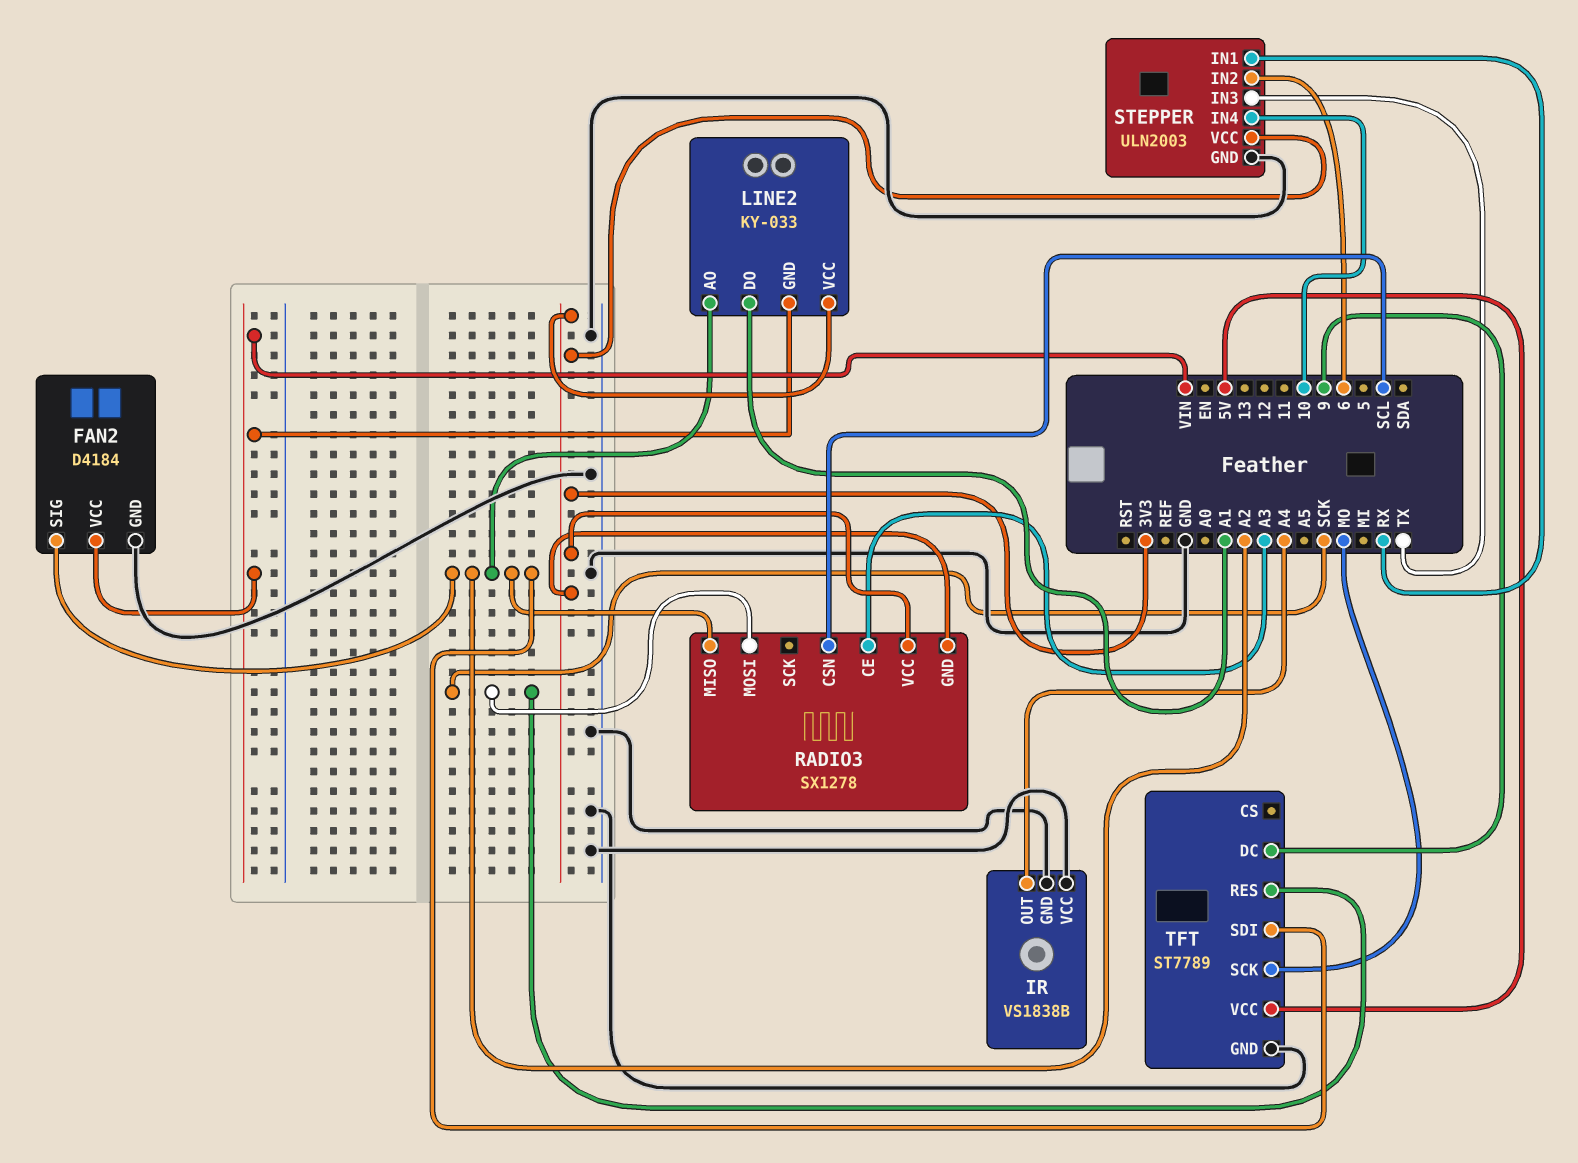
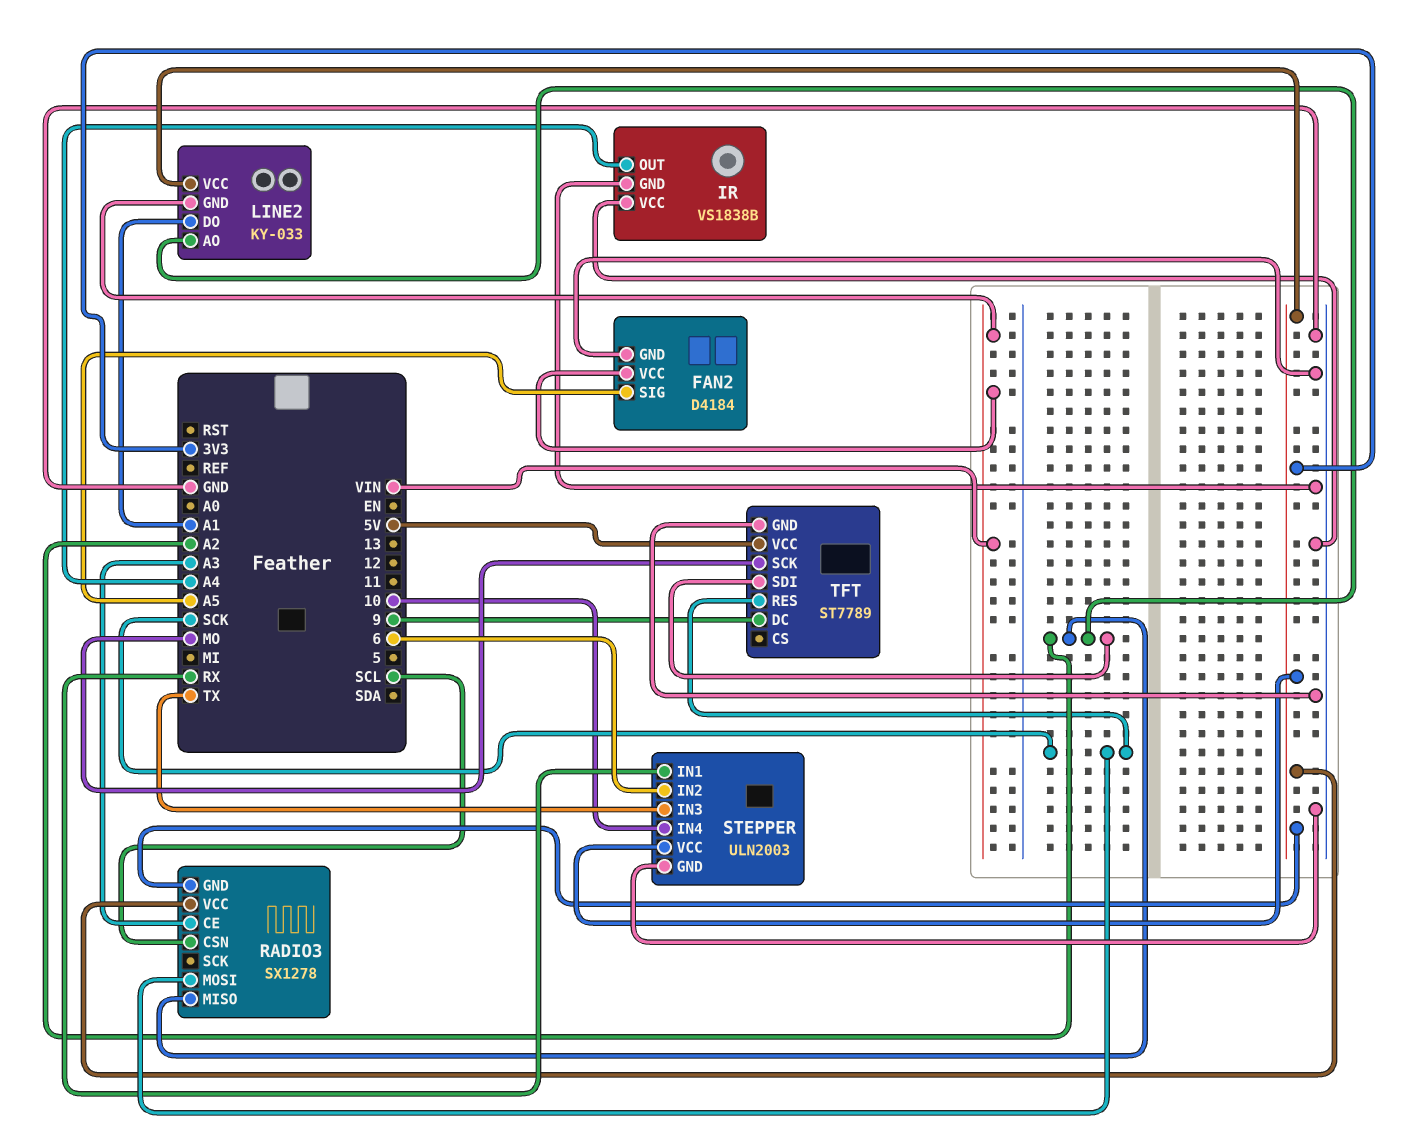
FAN2 pin SIG: A2 -> A5

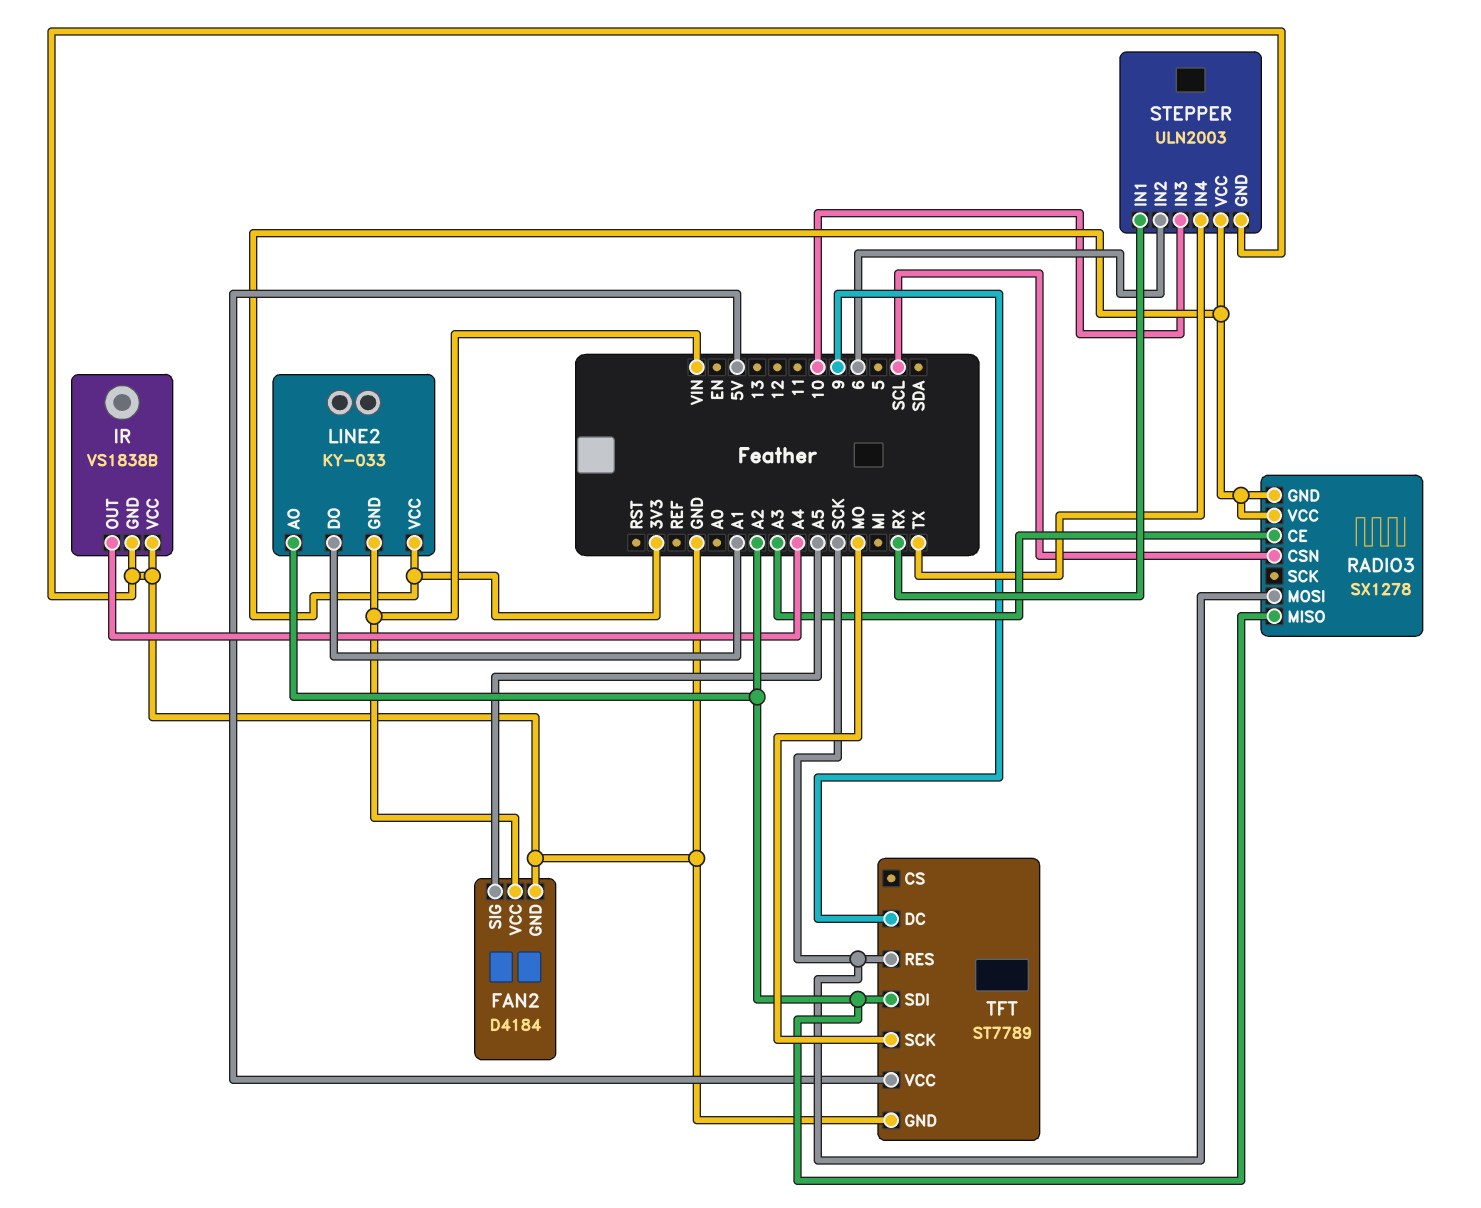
STEPPER pin IN3: TX -> 10
STEPPER pin IN4: 10 -> TX

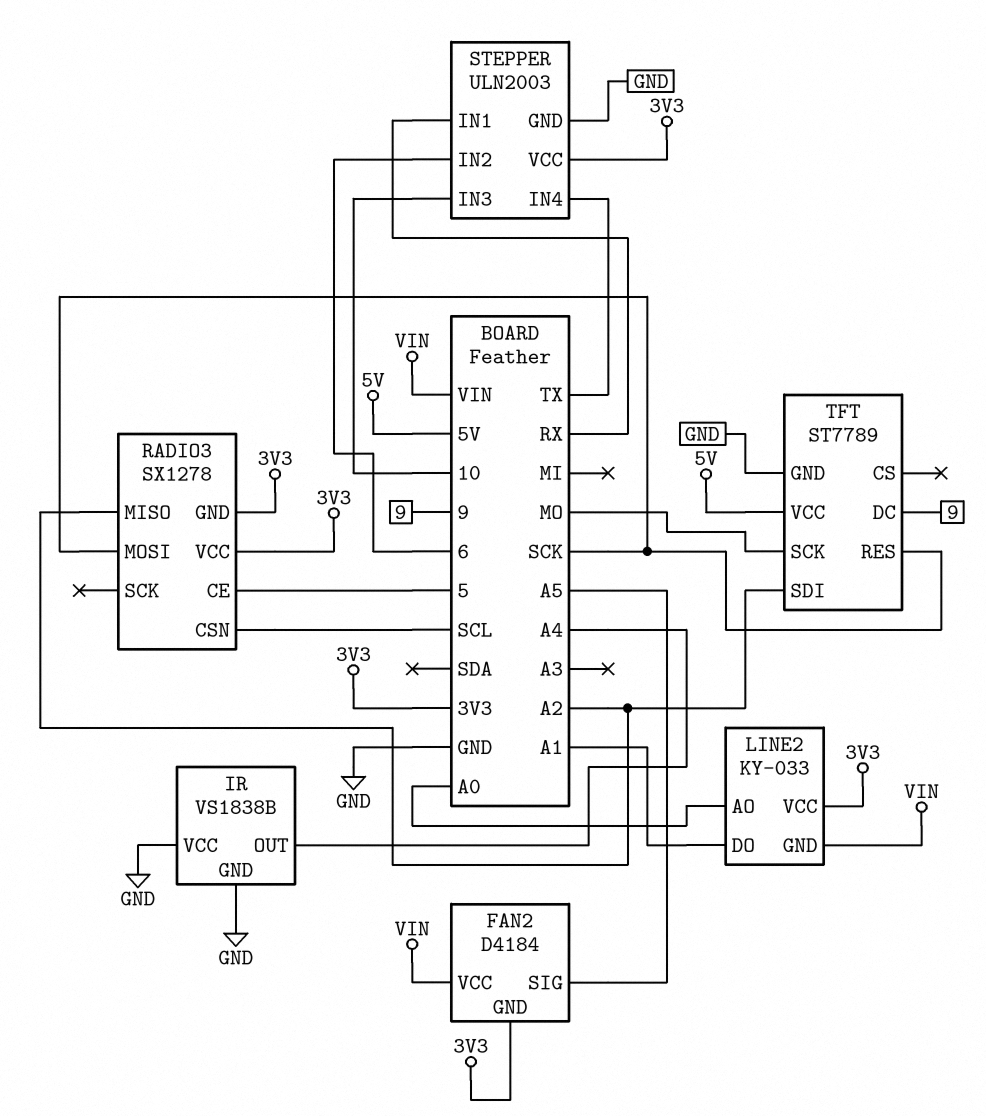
FAN2 pin GND: GND -> 3V3
LINE2 pin AO: A2 -> A0
RADIO3 pin CE: A3 -> 5

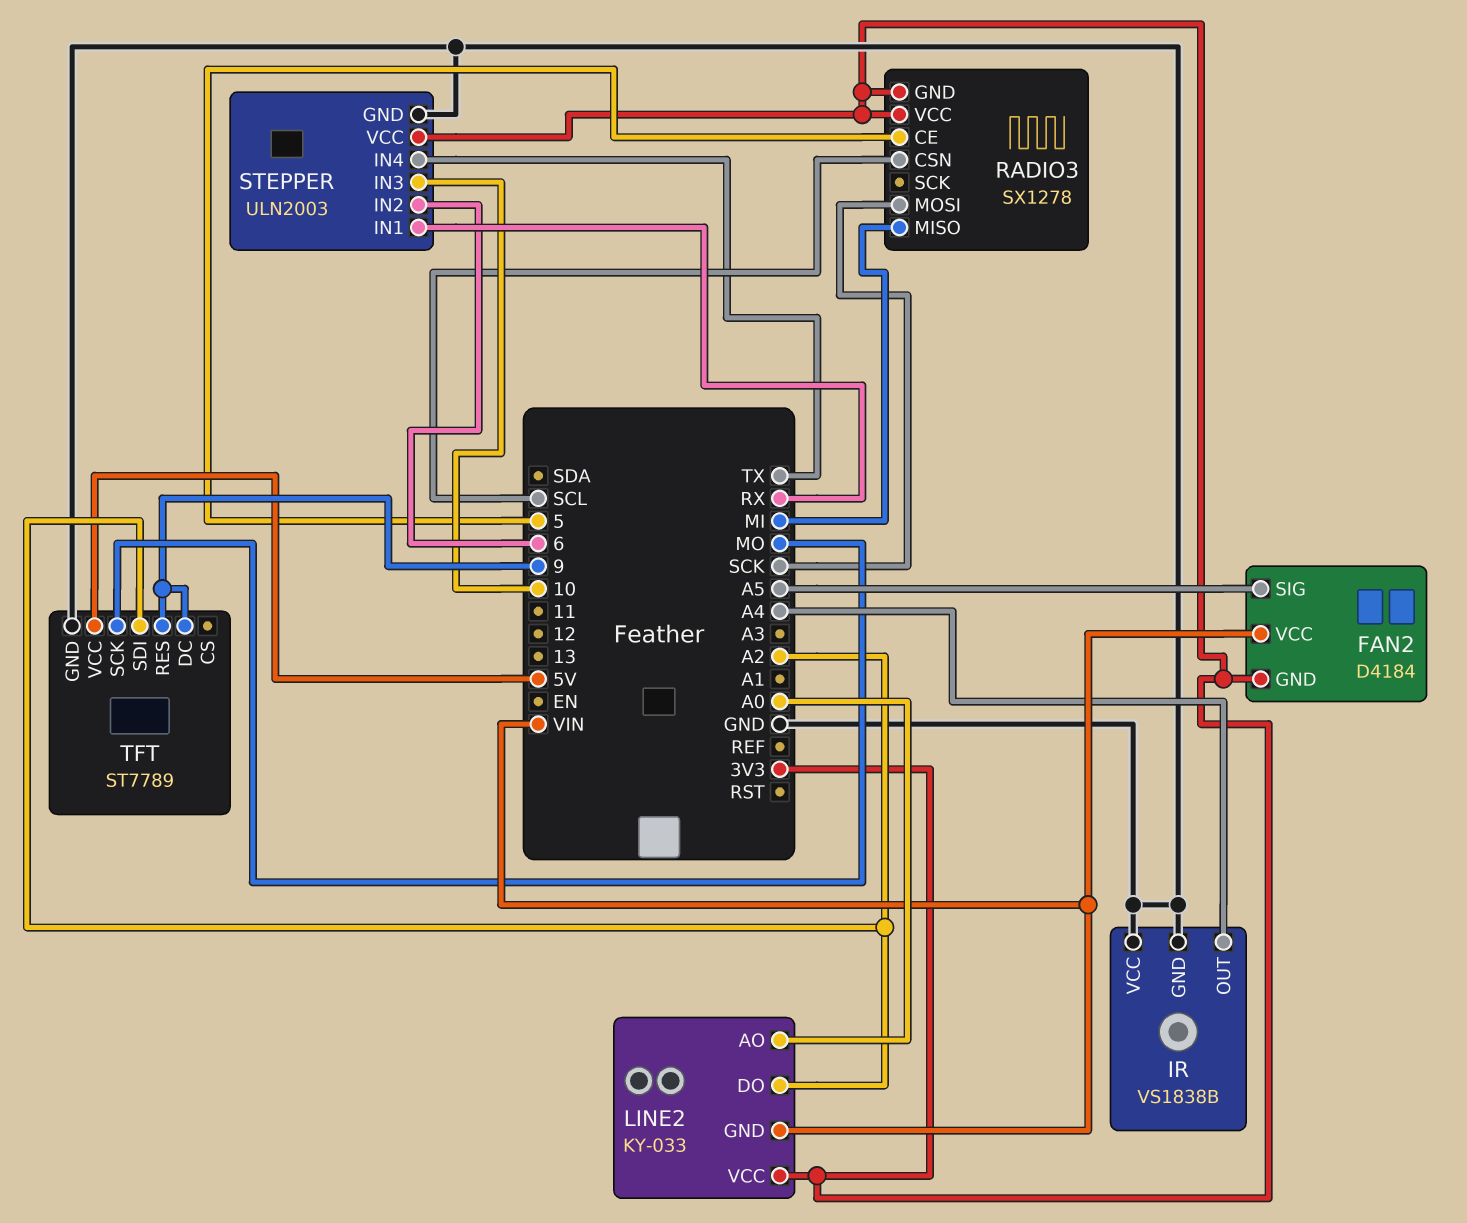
LINE2 pin DO: A1 -> A2
RADIO3 pin MISO: A2 -> MI
TFT pin RES: SCK -> 9

